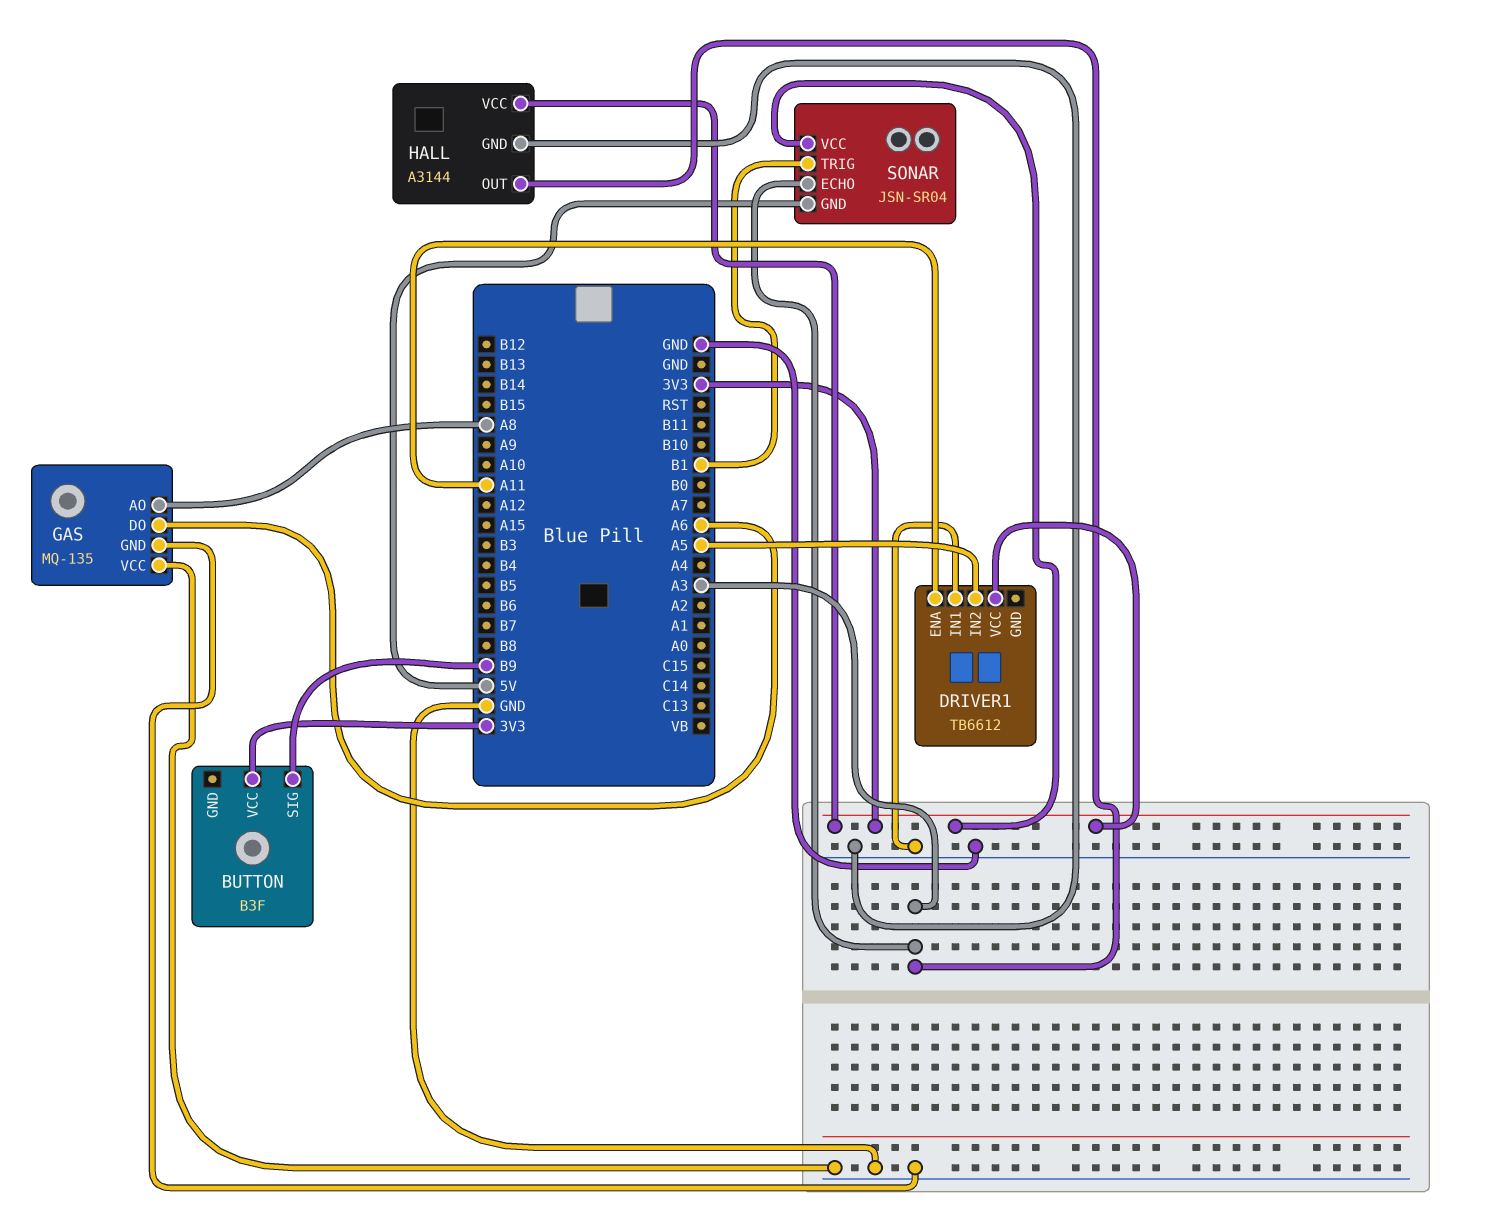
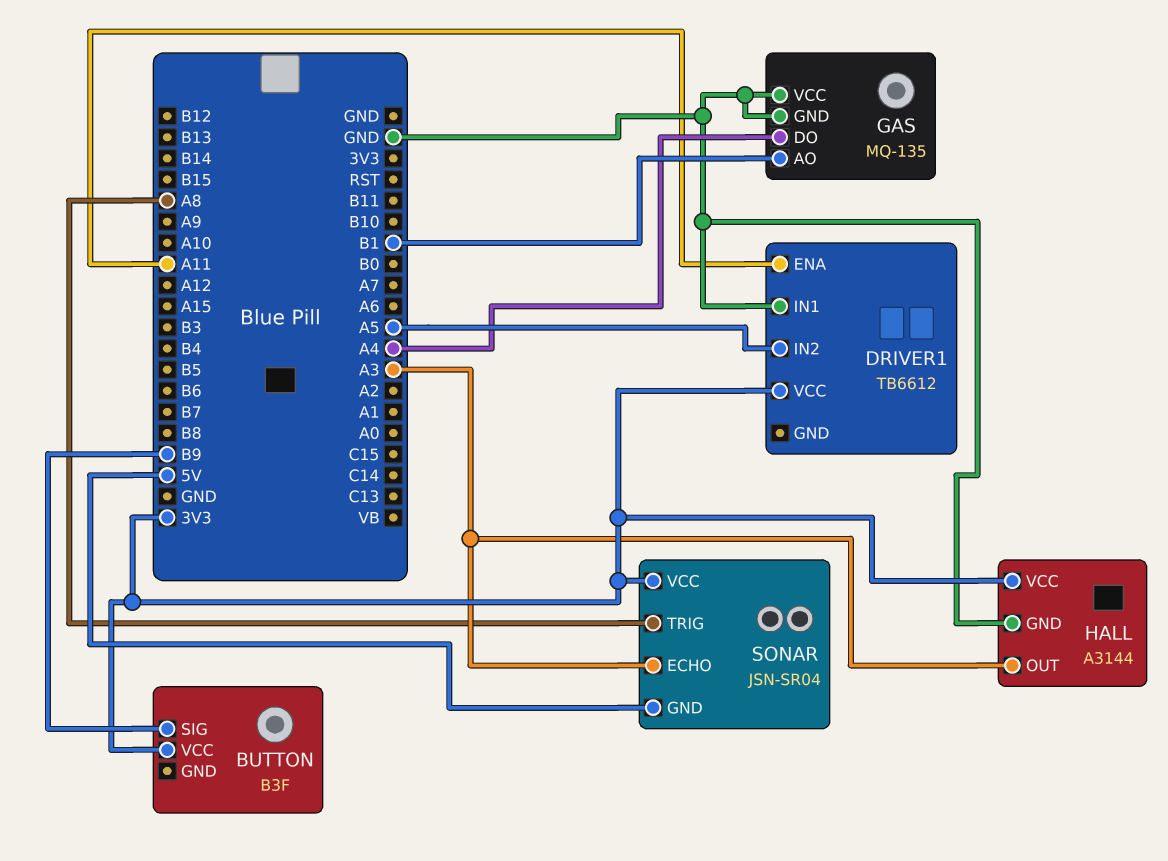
GAS pin AO: A8 -> B1
GAS pin DO: A6 -> A4
SONAR pin TRIG: B1 -> A8

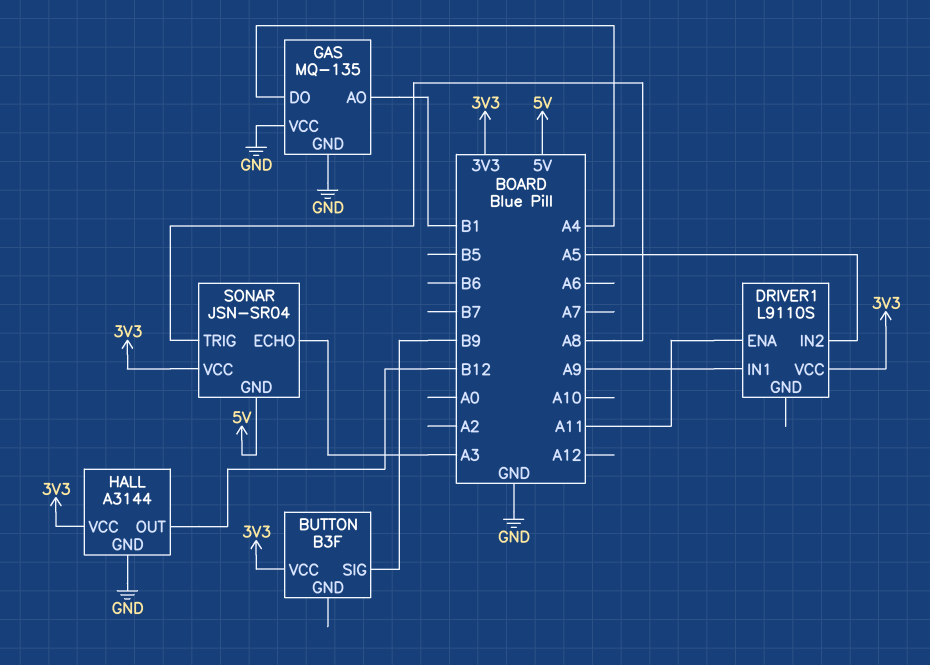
DRIVER1: TB6612 -> L9110S
DRIVER1 pin IN1: GND -> A9
HALL pin OUT: A3 -> B12

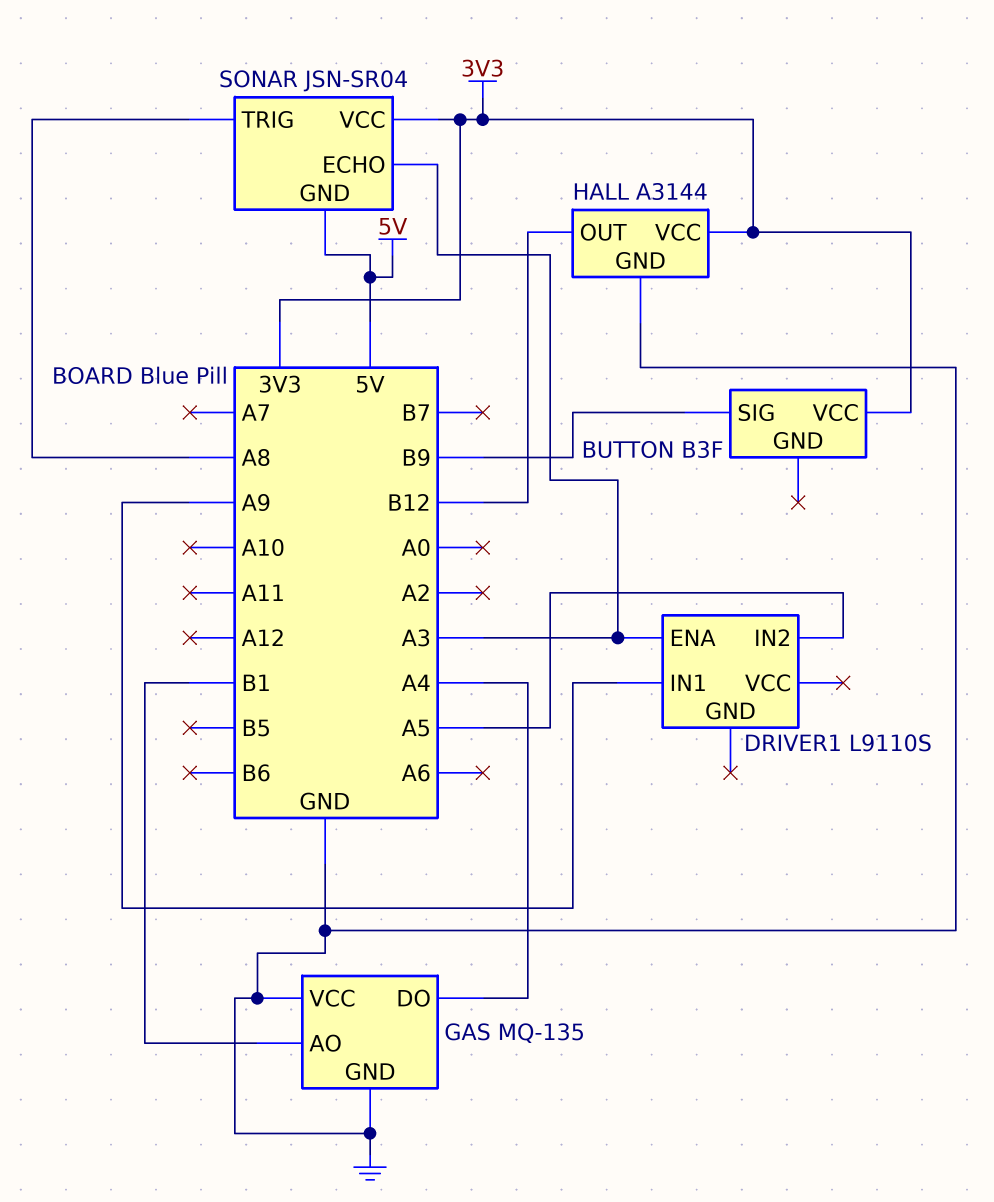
DRIVER1 pin ENA: A11 -> A3
DRIVER1 pin VCC: 3V3 -> none

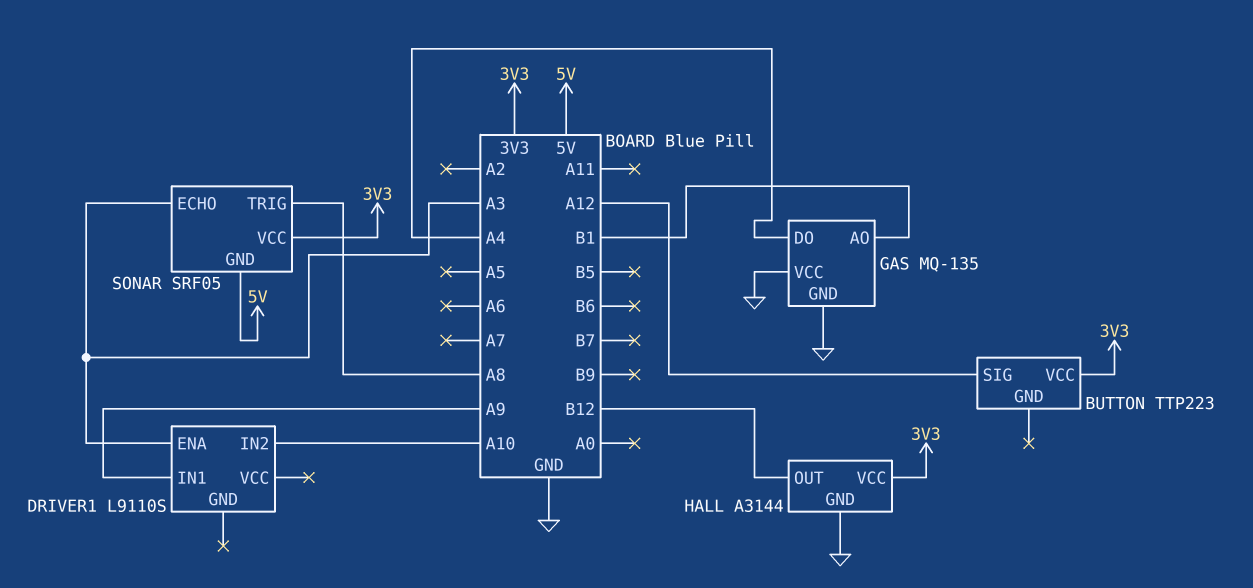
BUTTON: B3F -> TTP223
BUTTON pin SIG: B9 -> A12
DRIVER1 pin IN2: A5 -> A10
SONAR: JSN-SR04 -> SRF05

